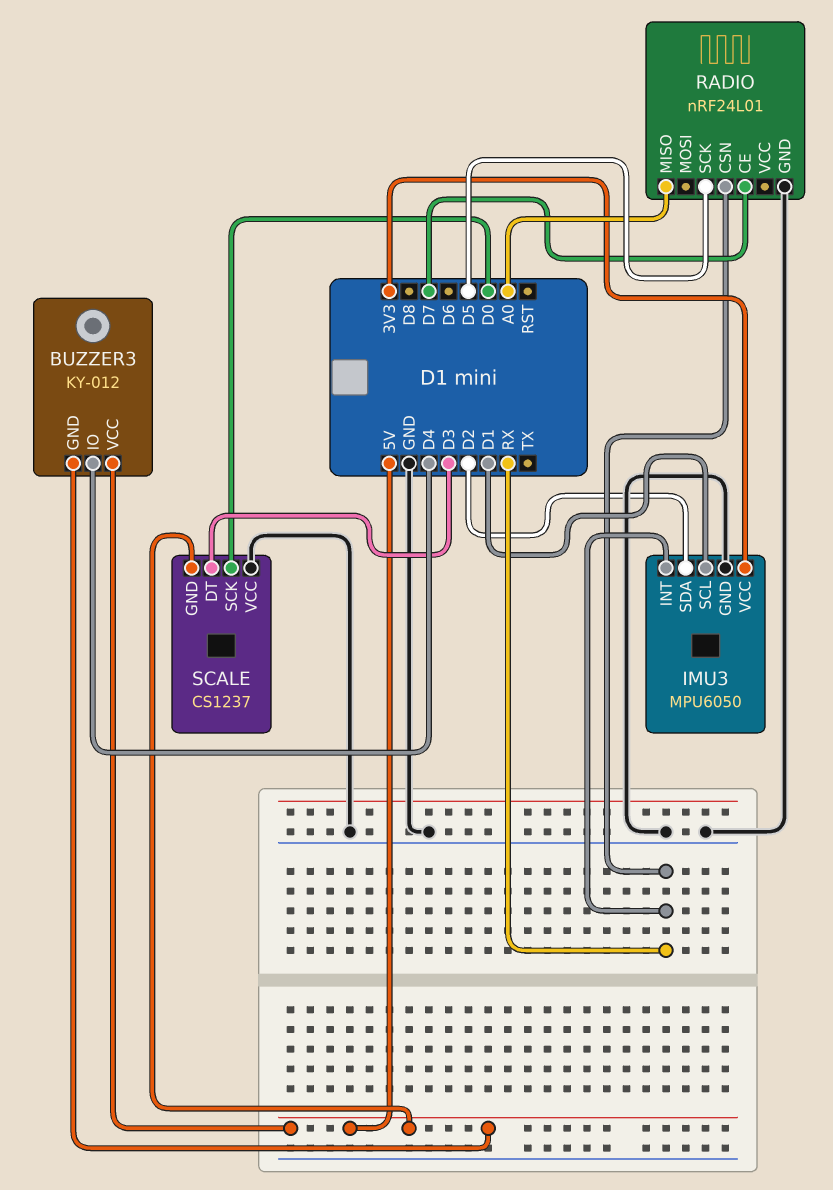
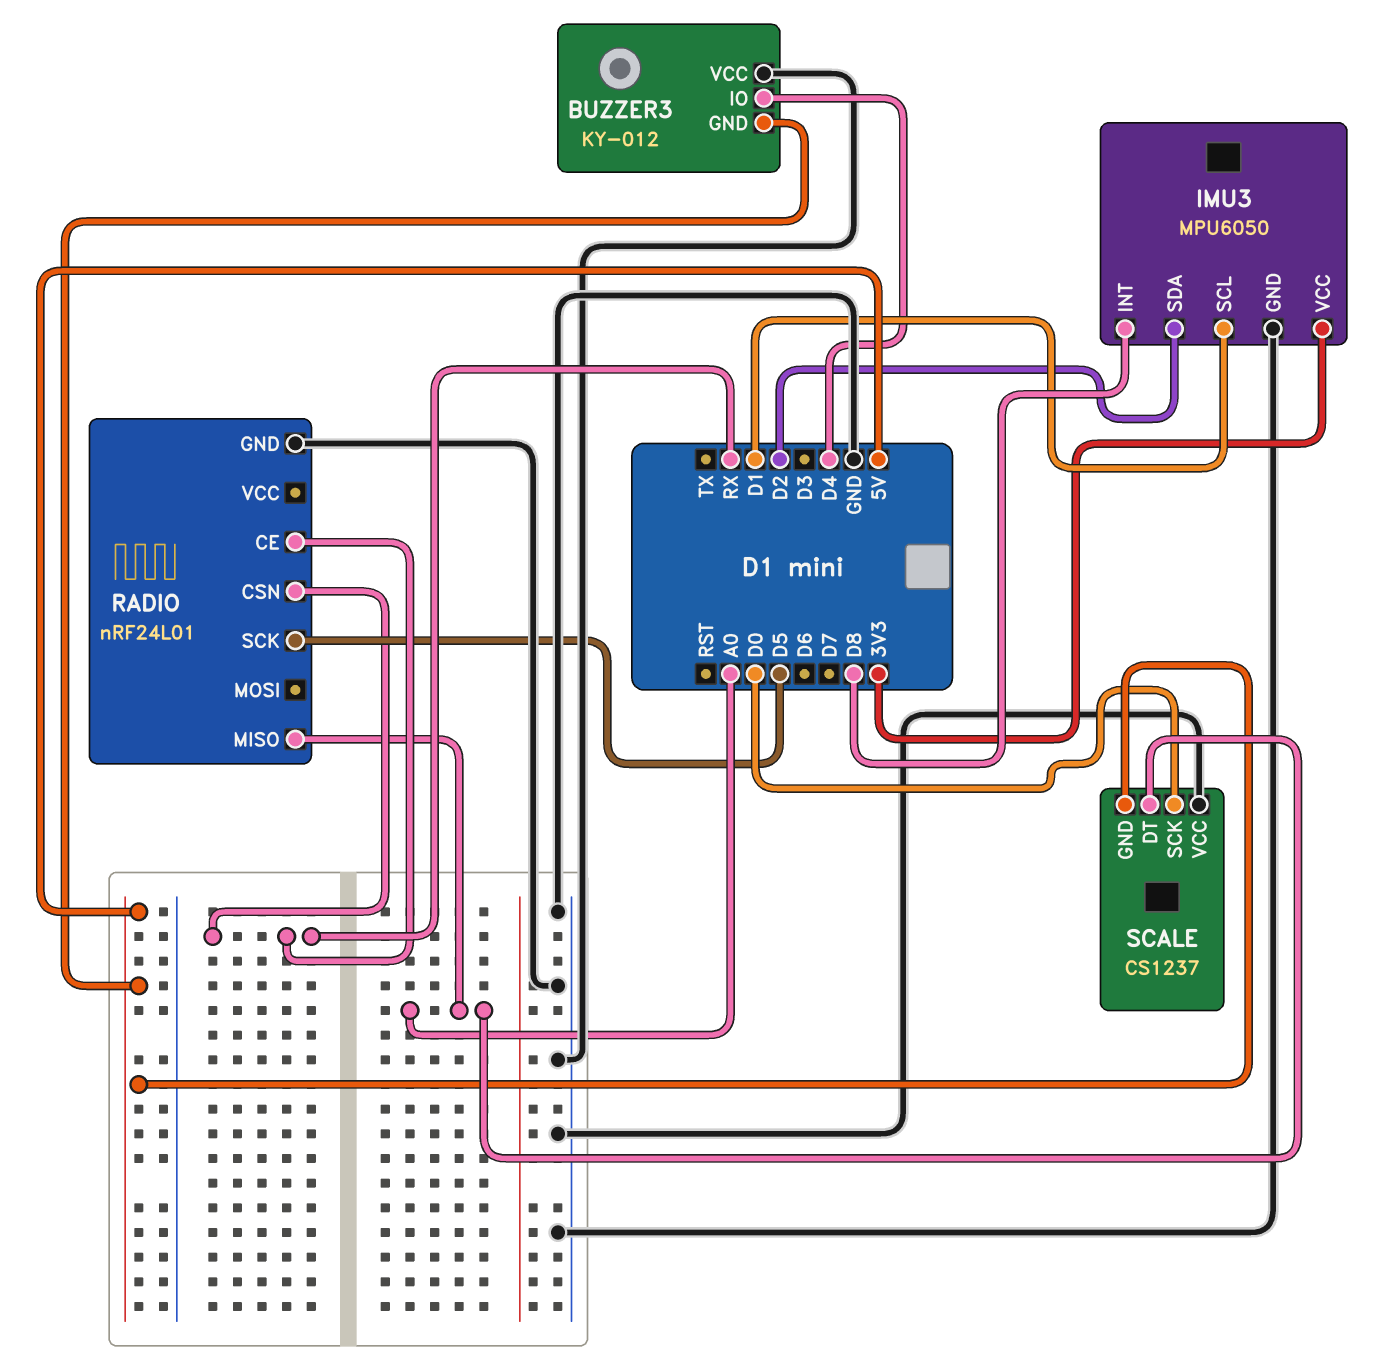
BUZZER3 pin VCC: 5V -> GND
IMU3 pin INT: RX -> D8
RADIO pin CE: D7 -> RX
SCALE pin DT: D3 -> A0

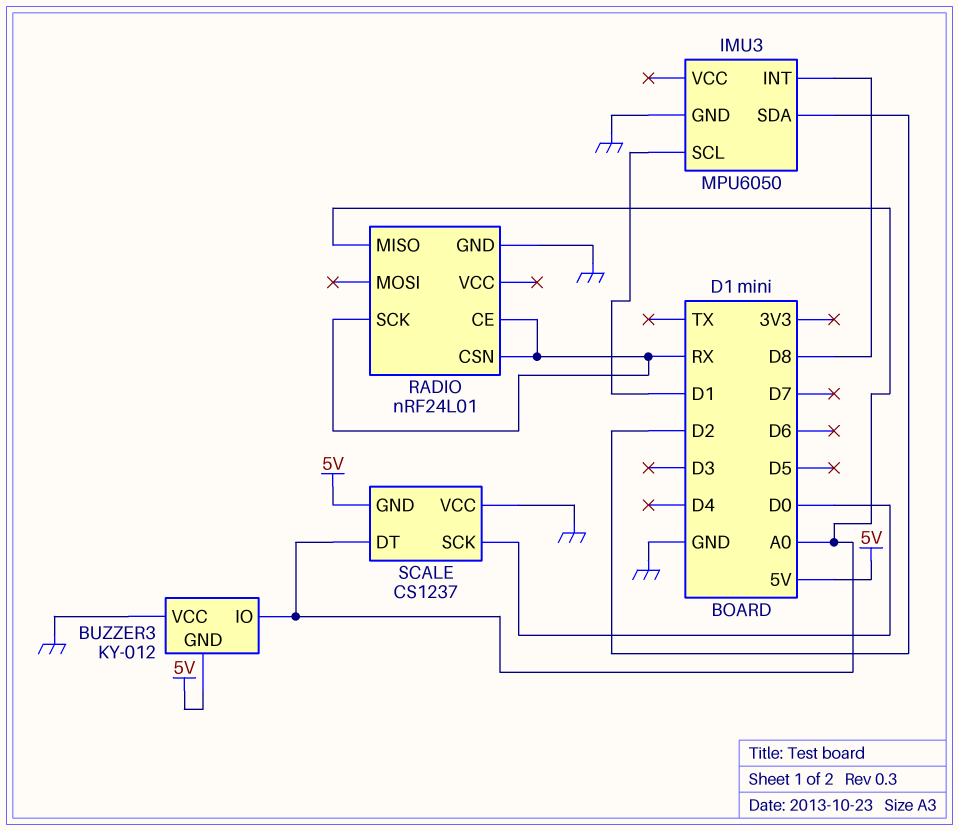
BUZZER3 pin IO: D4 -> A0
IMU3 pin VCC: 3V3 -> none
RADIO pin SCK: D5 -> RX

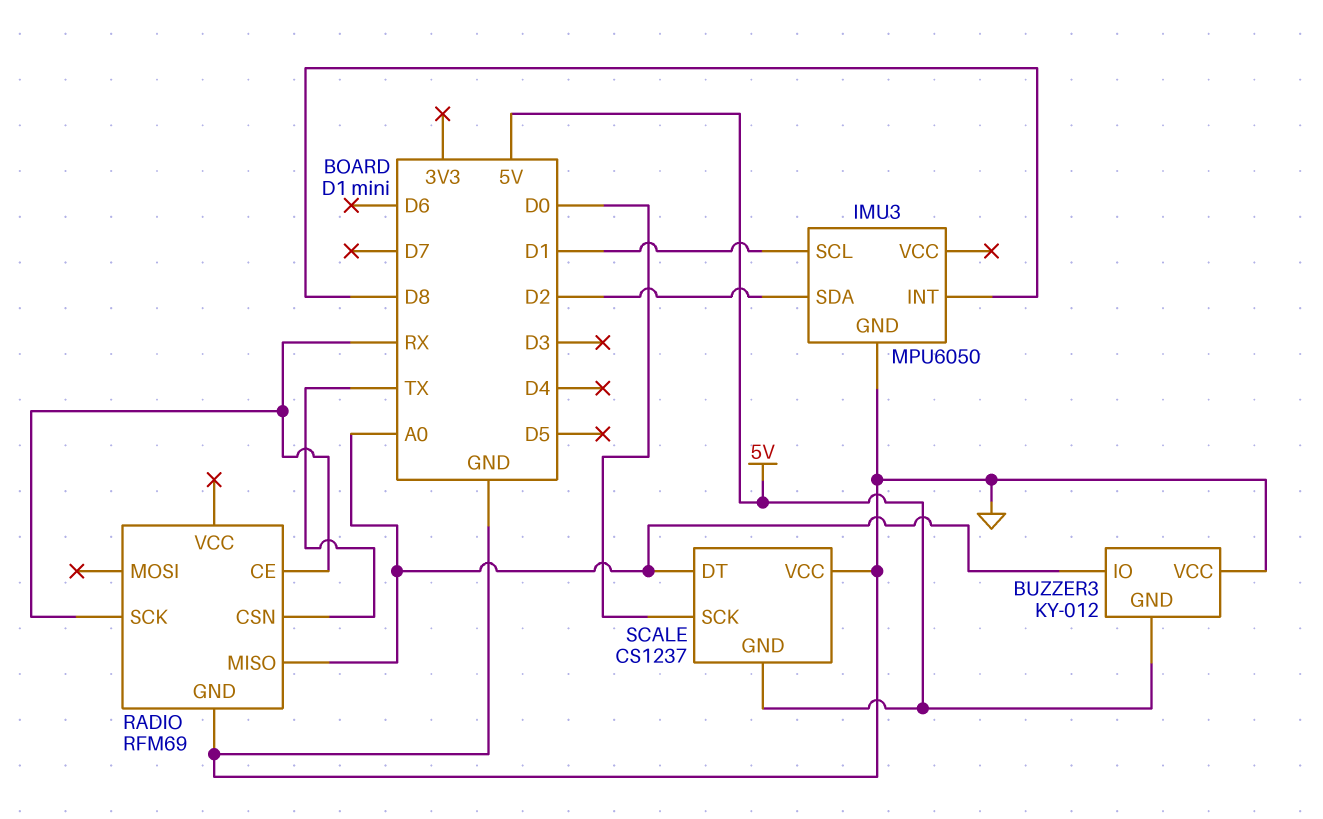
RADIO: nRF24L01 -> RFM69
RADIO pin CSN: RX -> TX

